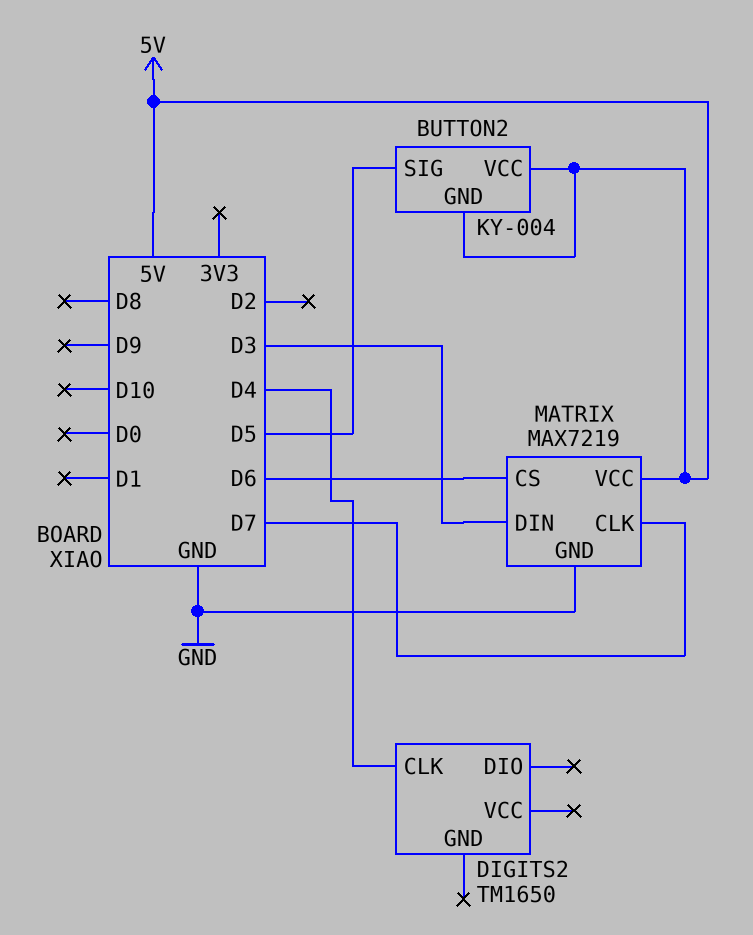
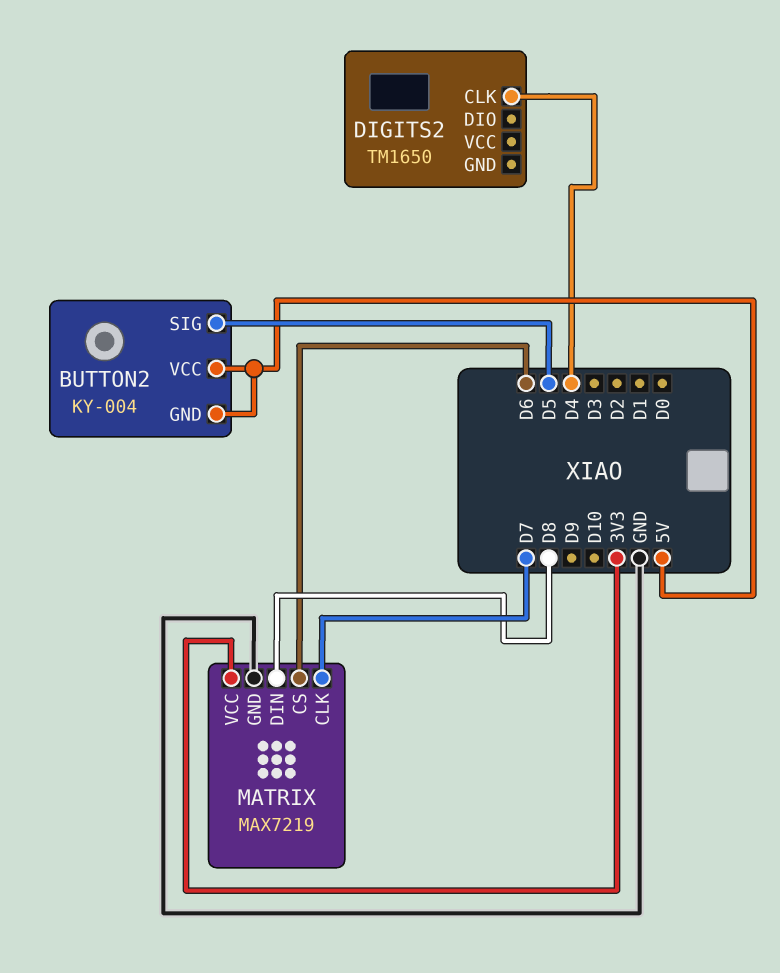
MATRIX pin DIN: D3 -> D8
MATRIX pin VCC: 5V -> 3V3

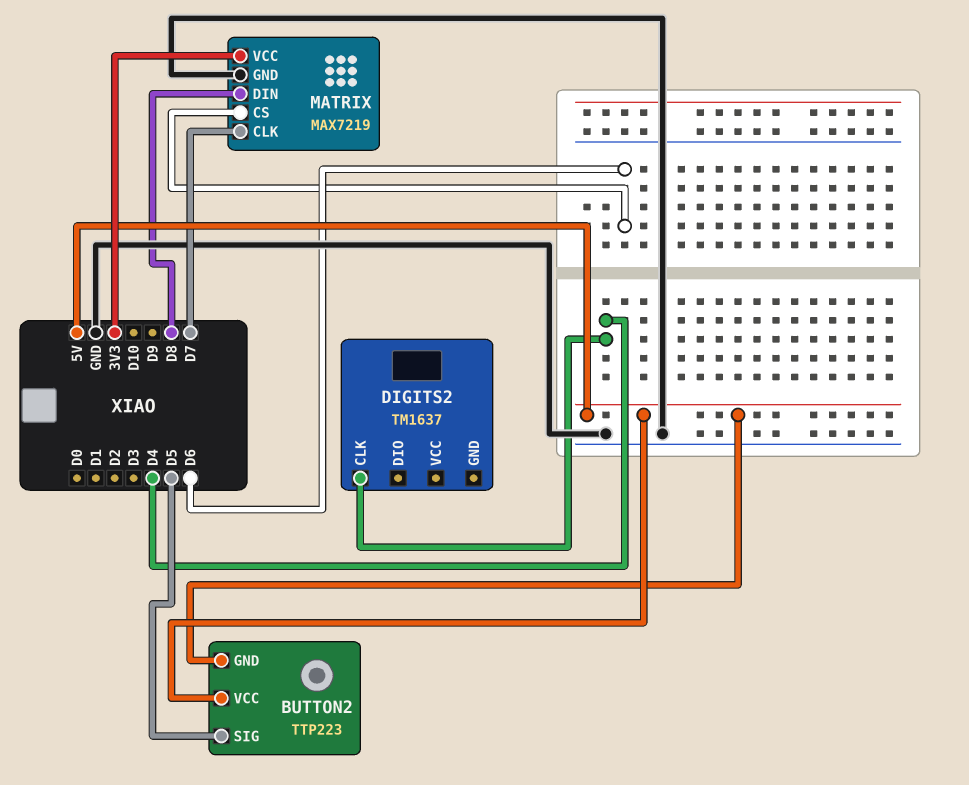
BUTTON2: KY-004 -> TTP223
DIGITS2: TM1650 -> TM1637

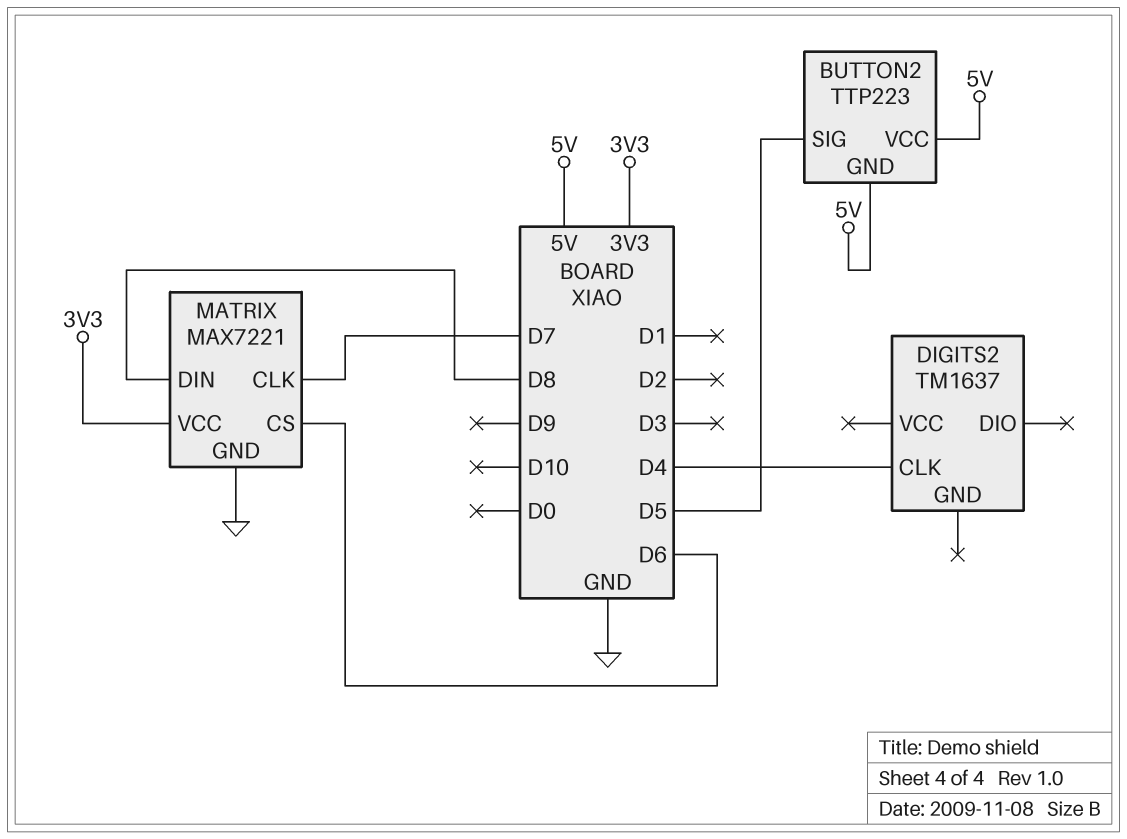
MATRIX: MAX7219 -> MAX7221

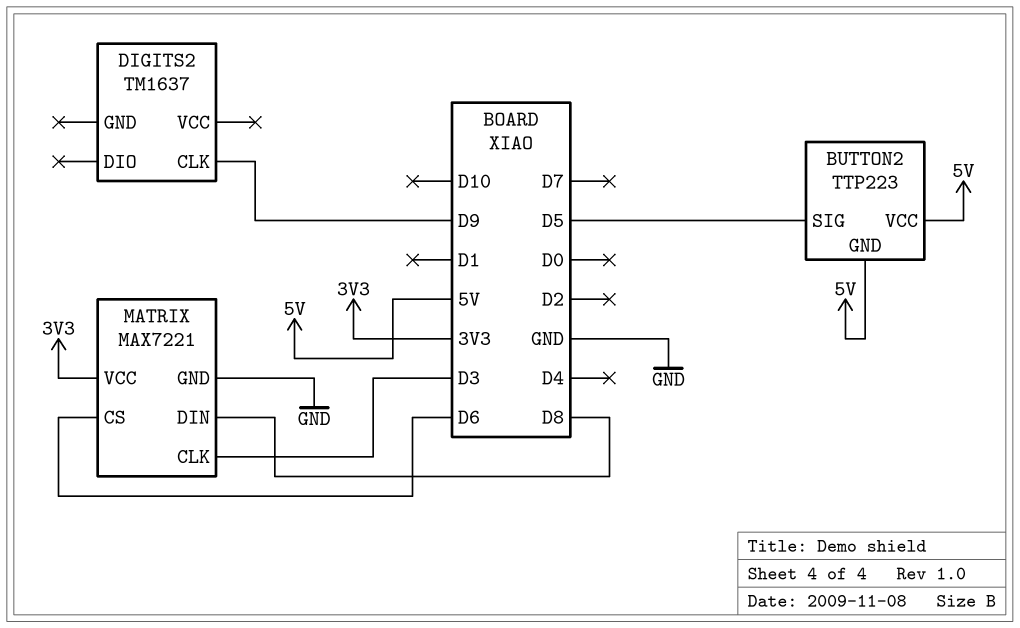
DIGITS2 pin CLK: D4 -> D9
MATRIX pin CLK: D7 -> D3

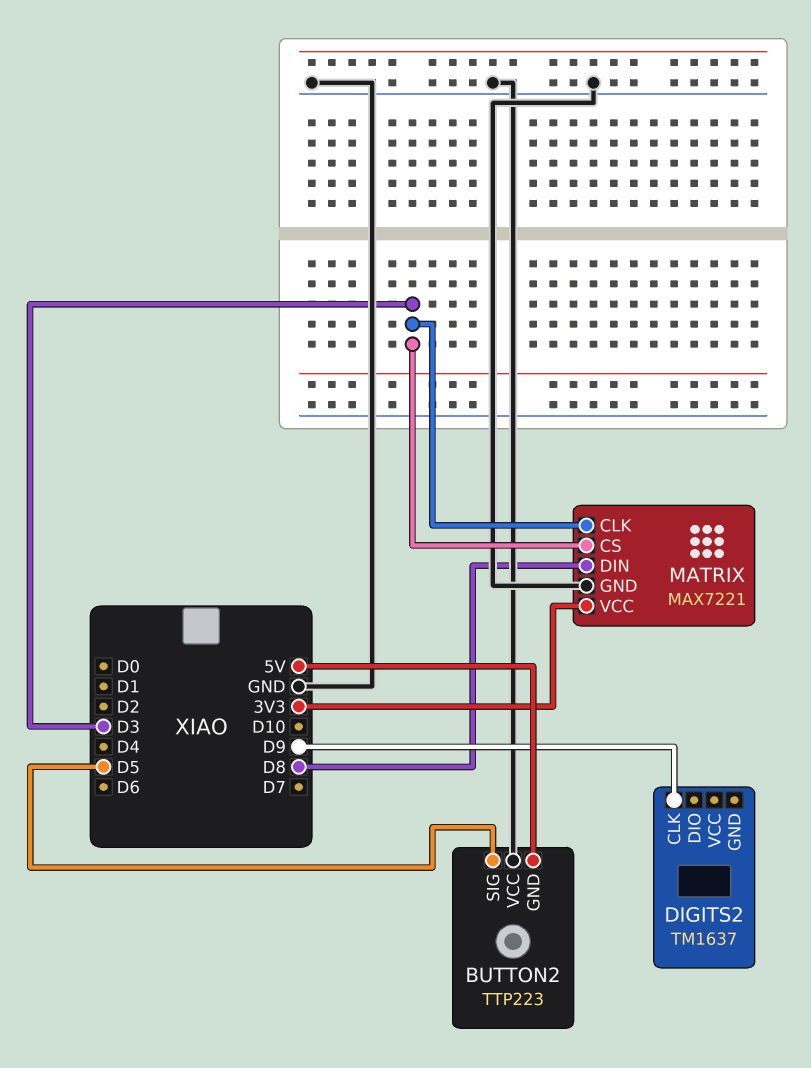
BUTTON2 pin VCC: 5V -> GND
MATRIX pin CS: D6 -> D3

